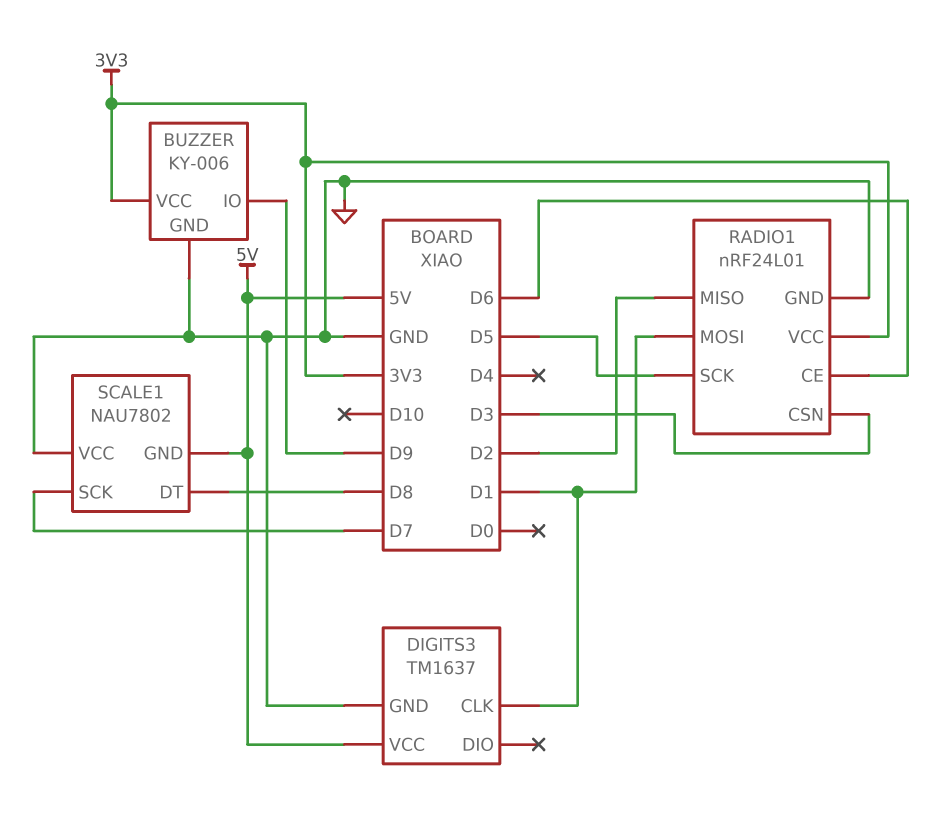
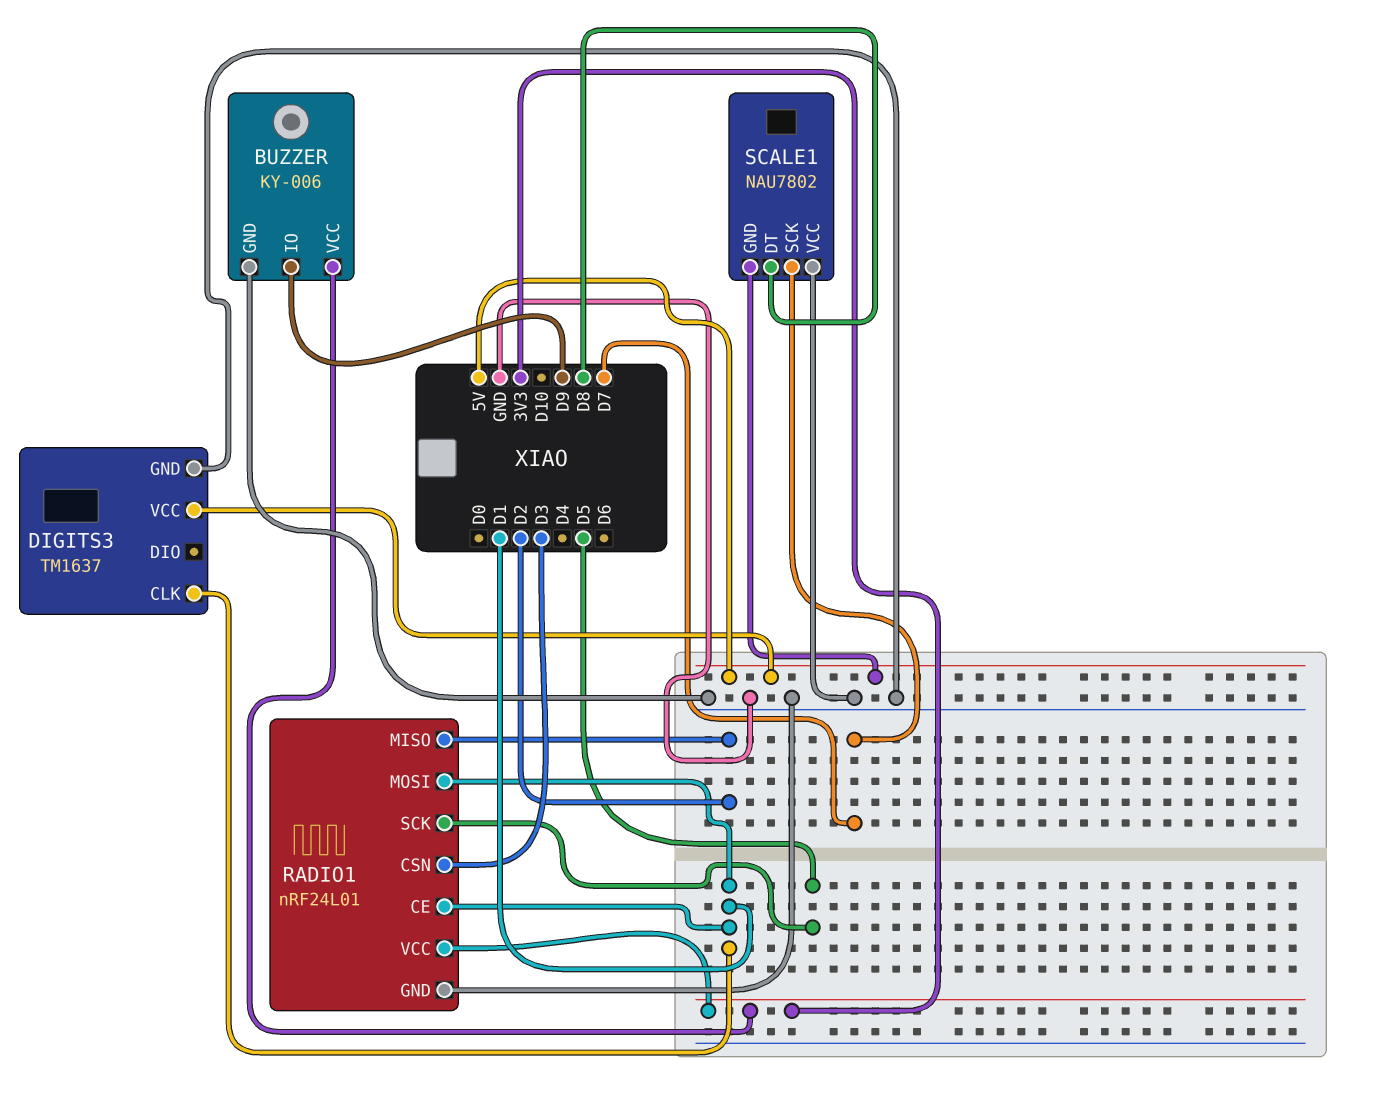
RADIO1 pin CE: D6 -> D1

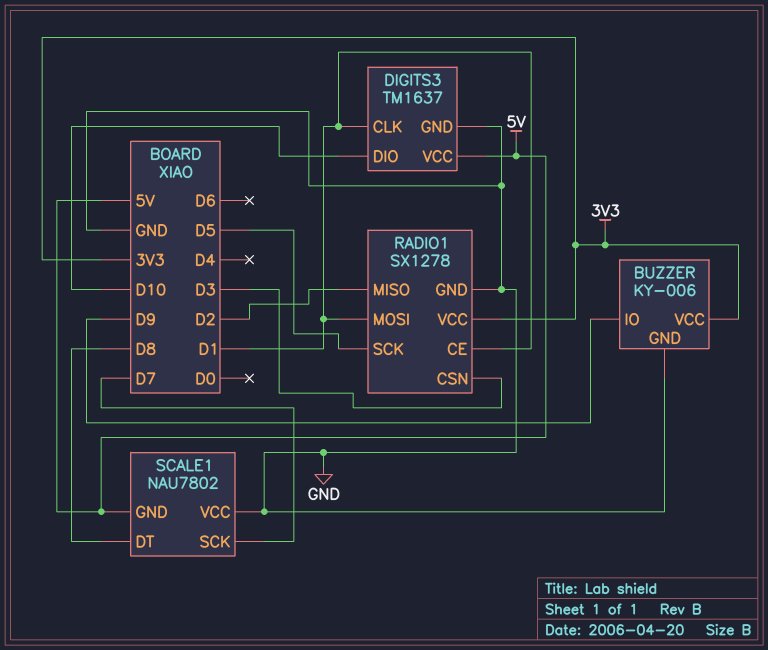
DIGITS3 pin DIO: none -> D10
RADIO1: nRF24L01 -> SX1278

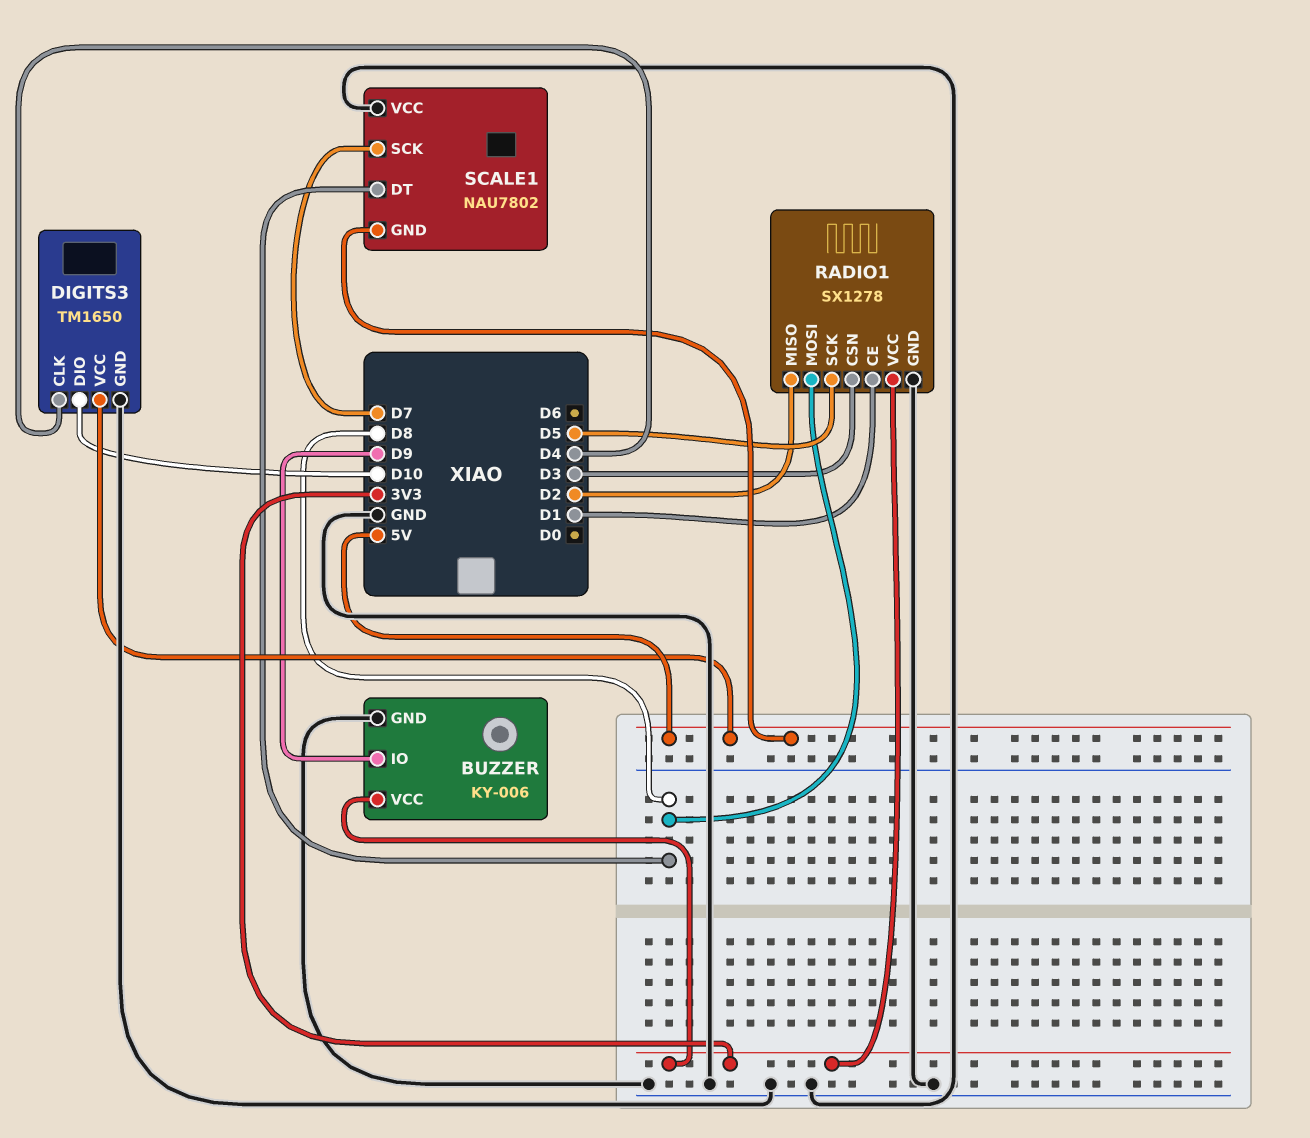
DIGITS3: TM1637 -> TM1650
DIGITS3 pin CLK: D1 -> D4
RADIO1 pin MOSI: D1 -> D8

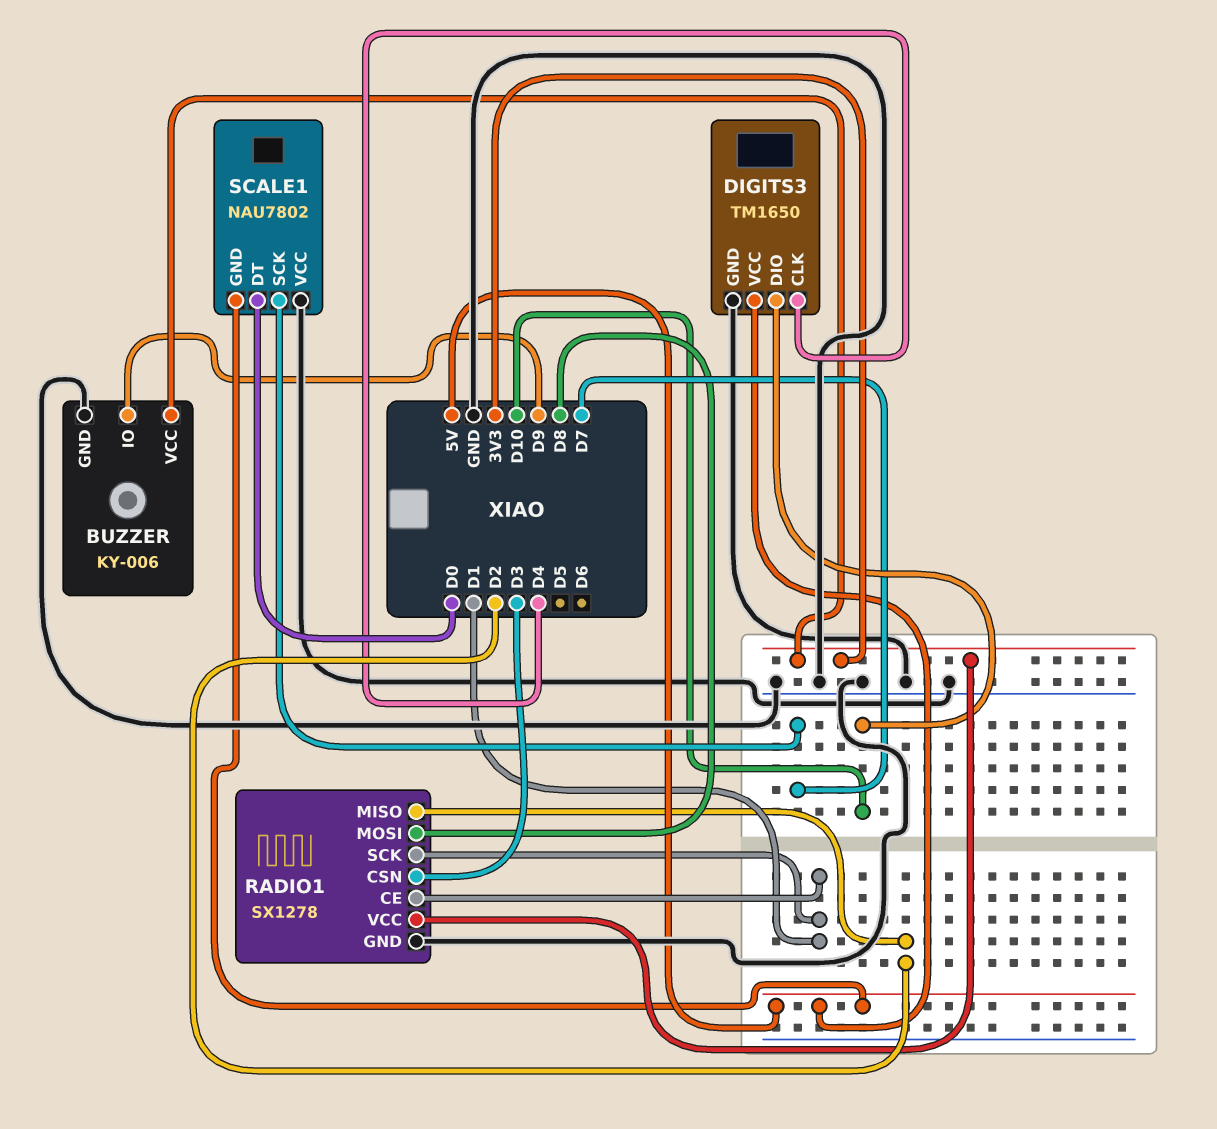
RADIO1 pin SCK: D5 -> D1
SCALE1 pin DT: D8 -> D0

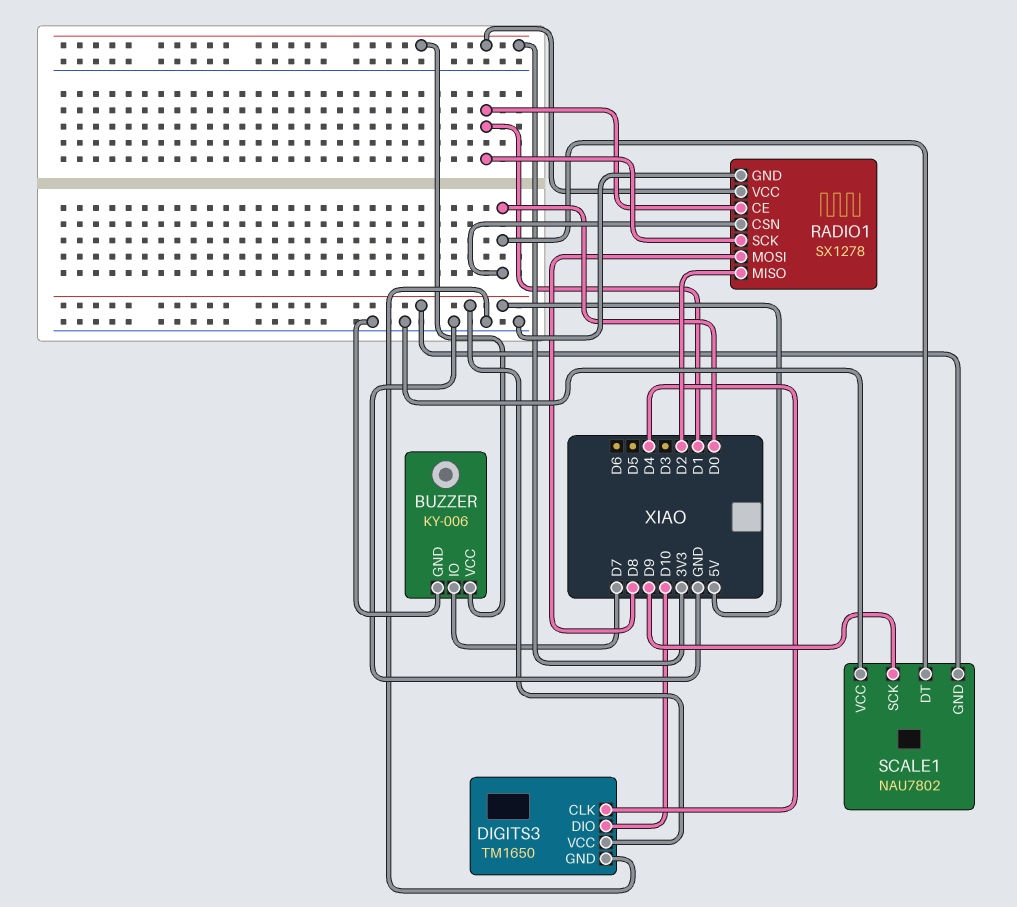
BUZZER pin IO: D9 -> D7
RADIO1 pin CSN: D3 -> D0
SCALE1 pin SCK: D7 -> D9

